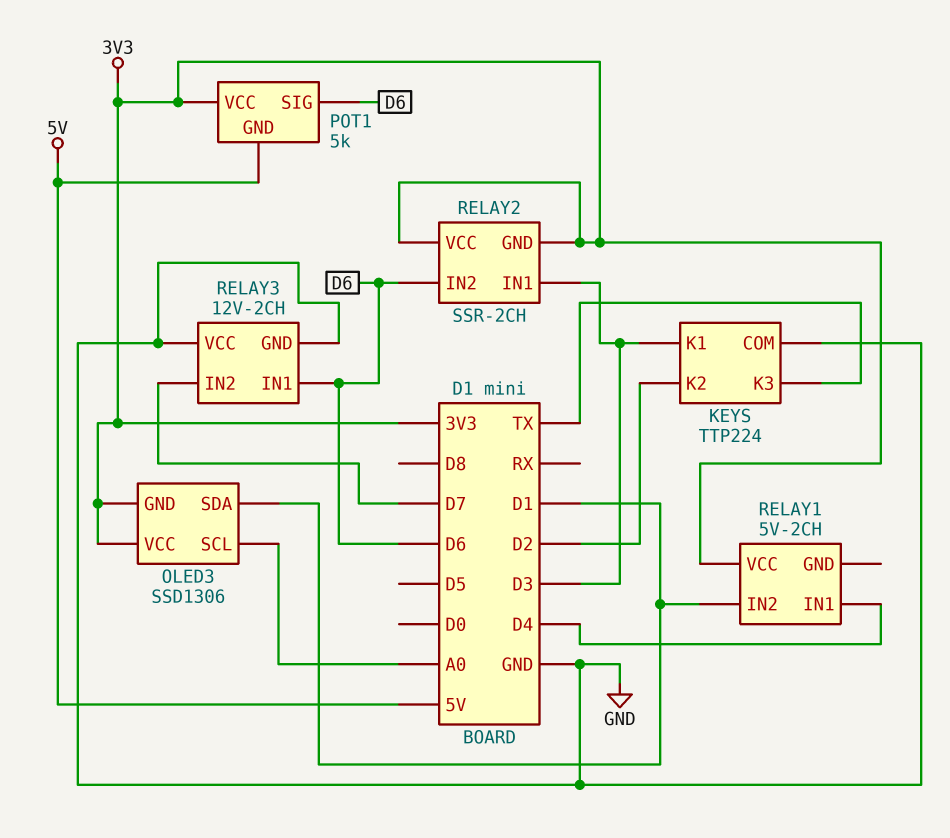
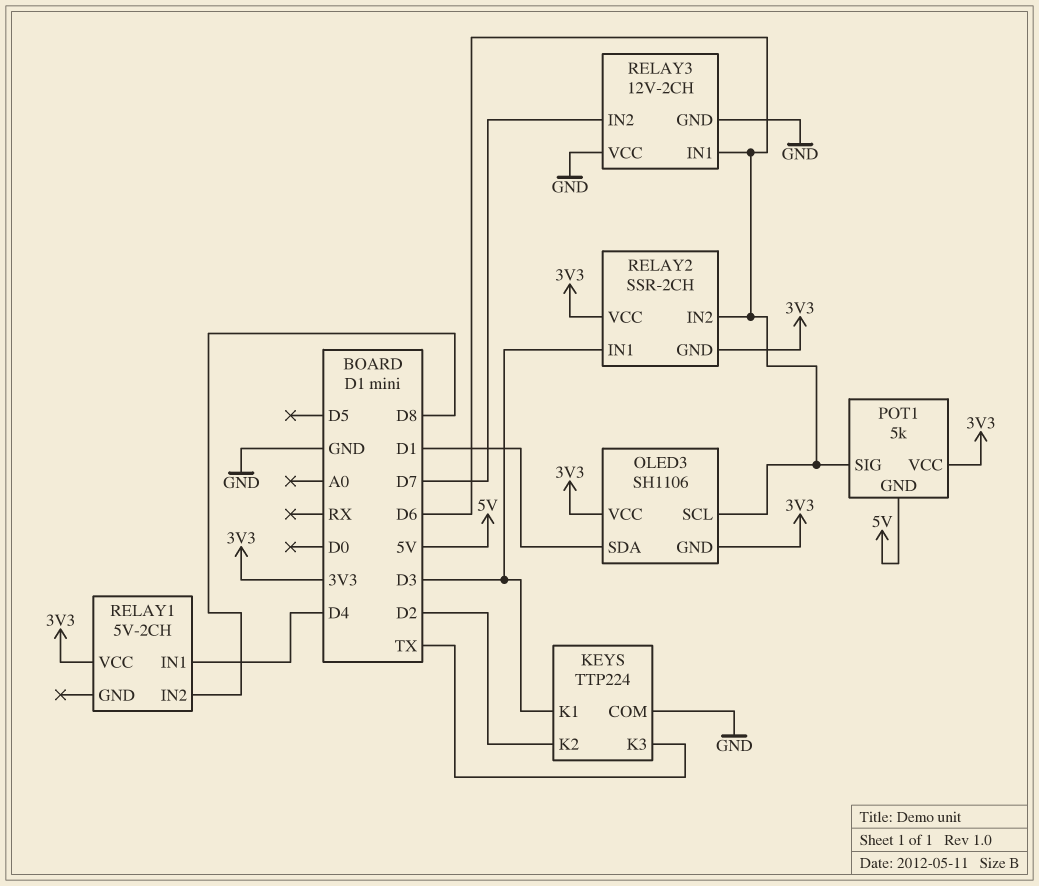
OLED3: SSD1306 -> SH1106
OLED3 pin SCL: A0 -> D6
RELAY1 pin IN2: D1 -> D8

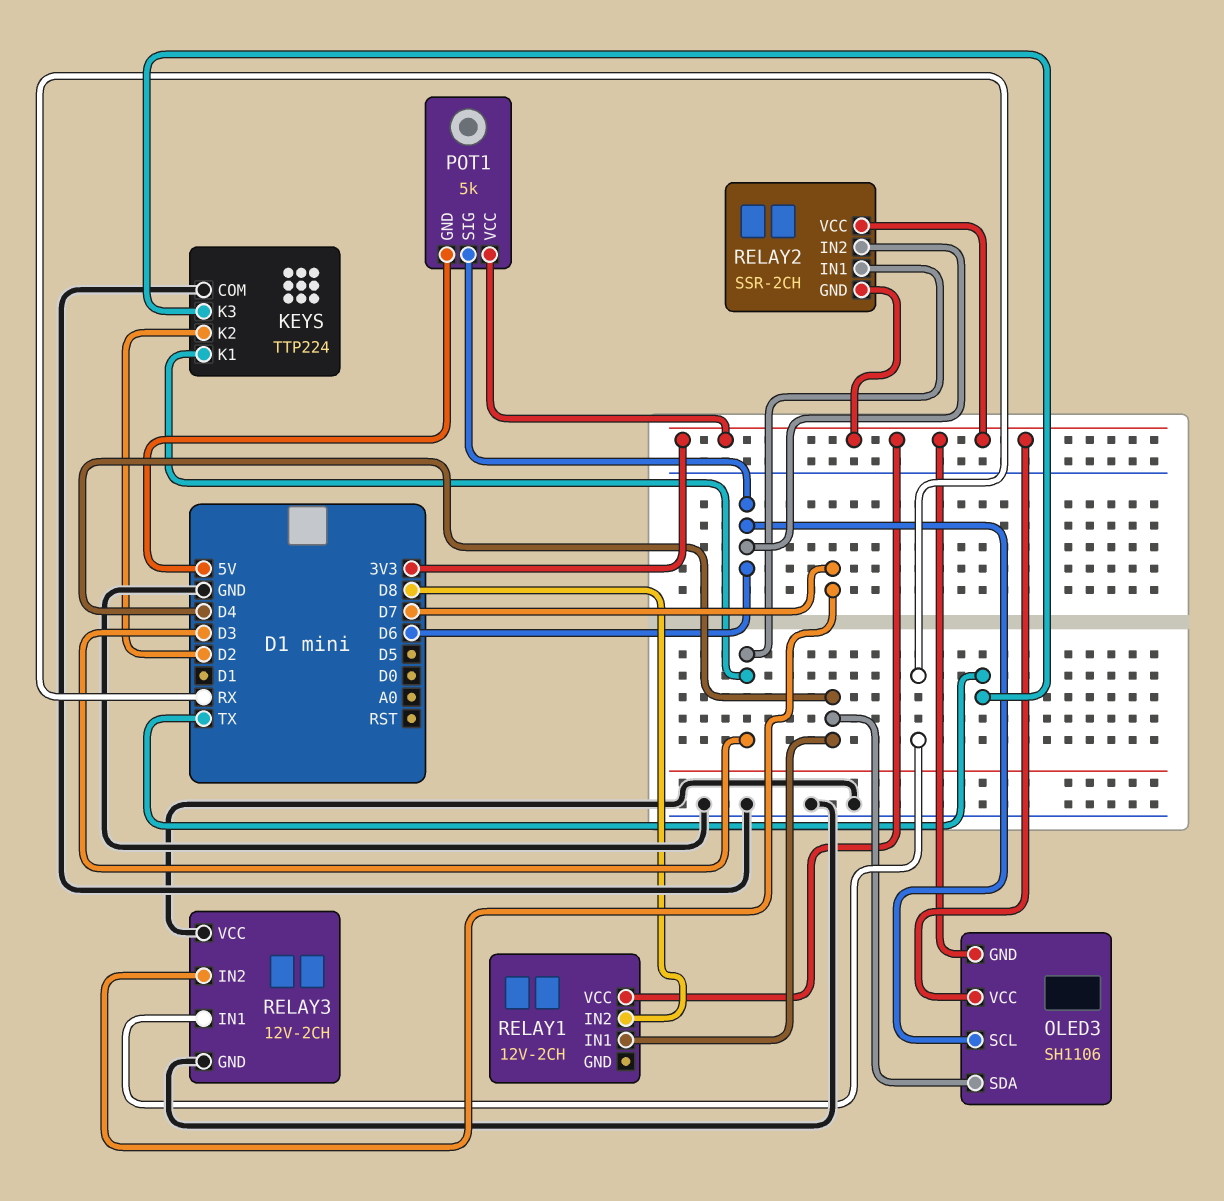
OLED3 pin SDA: D1 -> D4
RELAY1: 5V-2CH -> 12V-2CH
RELAY3 pin IN1: D6 -> RX

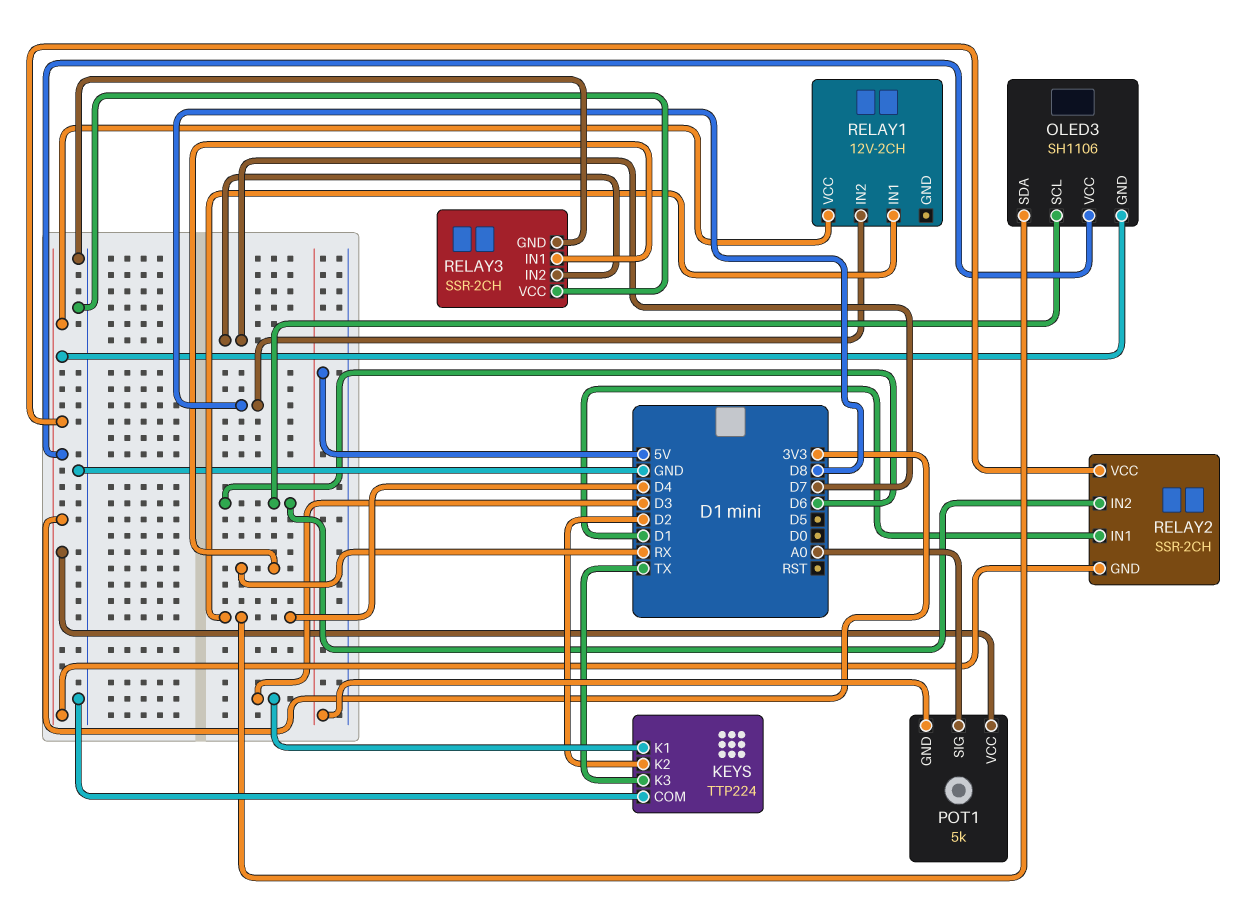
POT1 pin SIG: D6 -> A0
RELAY2 pin IN1: D3 -> D1
RELAY3: 12V-2CH -> SSR-2CH

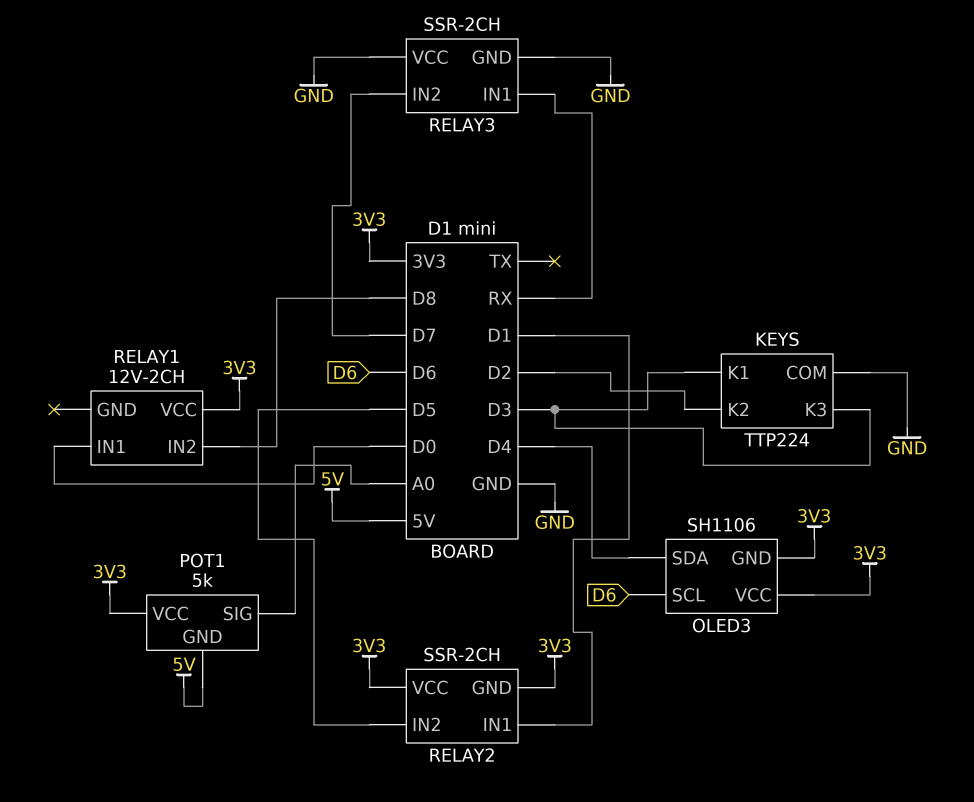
KEYS pin K3: TX -> D3
RELAY1 pin IN1: D4 -> D0
RELAY2 pin IN2: D6 -> D5

